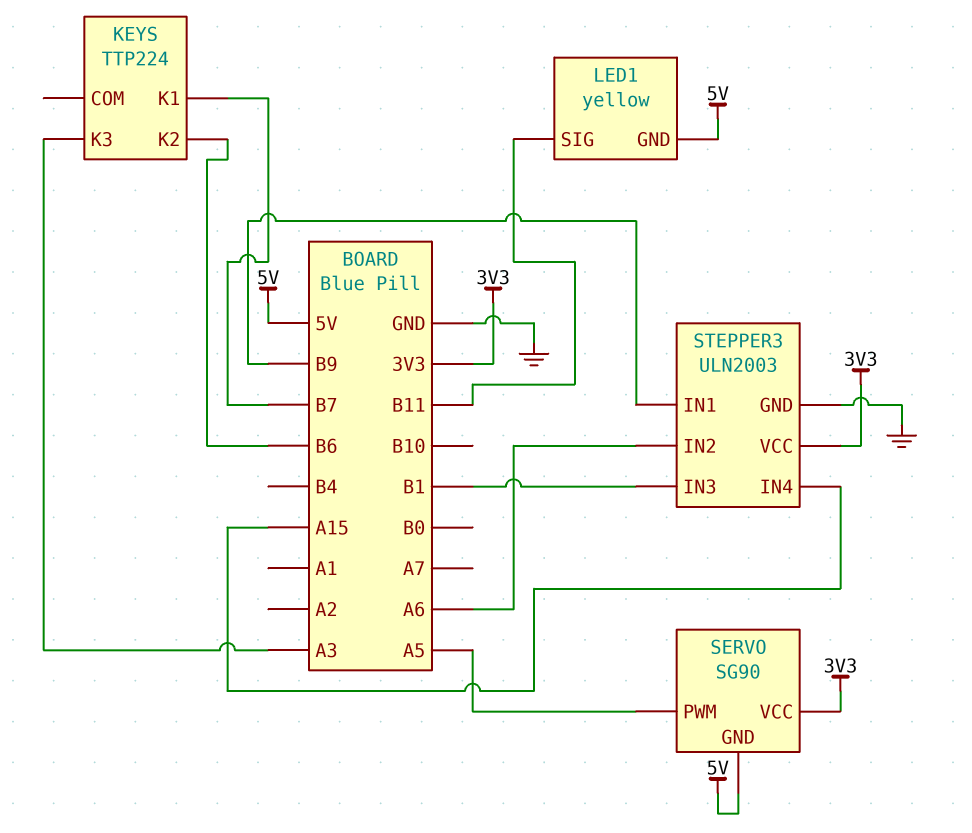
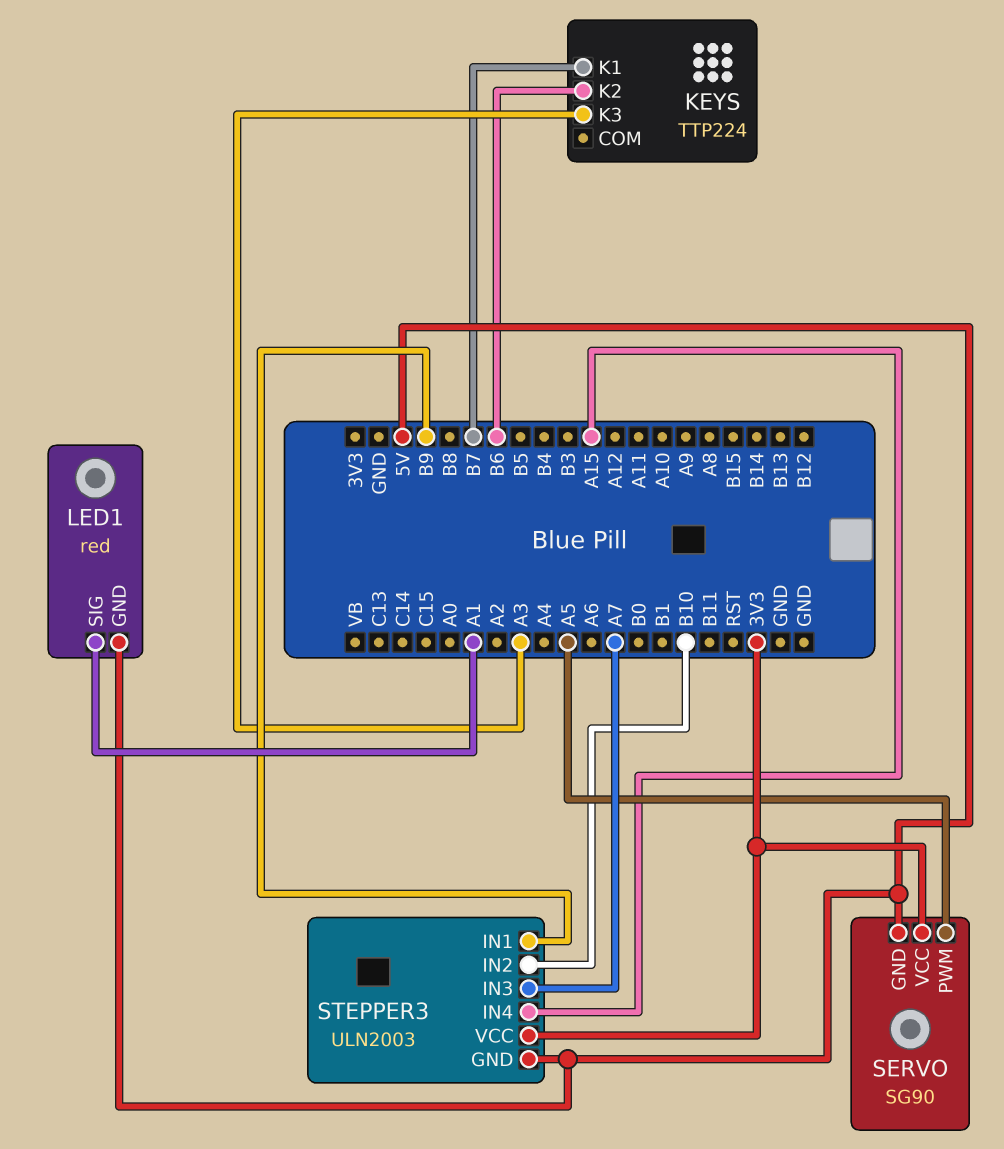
LED1: yellow -> red
LED1 pin SIG: B11 -> A1
STEPPER3 pin GND: GND -> 5V
STEPPER3 pin IN2: A6 -> B10
STEPPER3 pin IN3: B1 -> A7

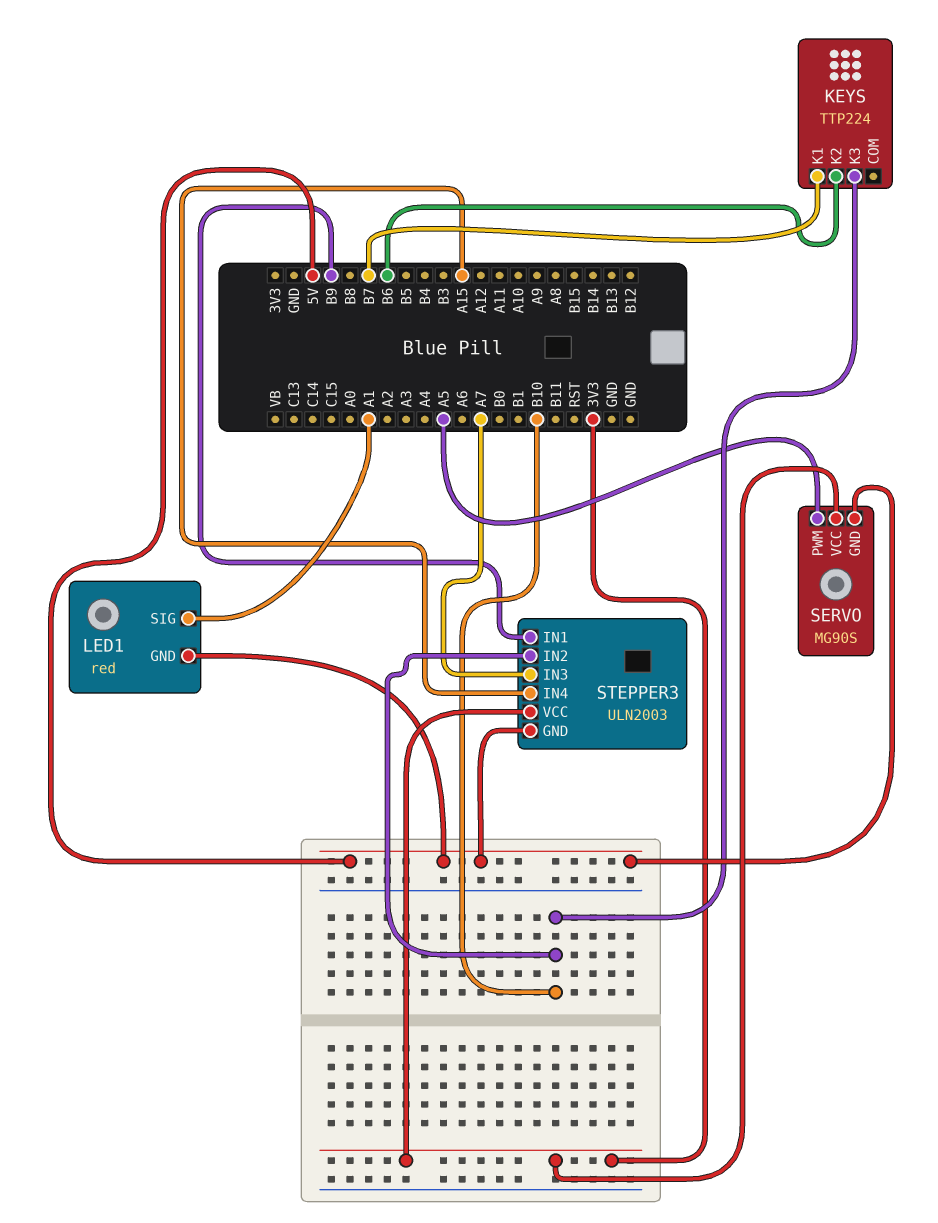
KEYS pin K3: A3 -> B10
SERVO: SG90 -> MG90S

